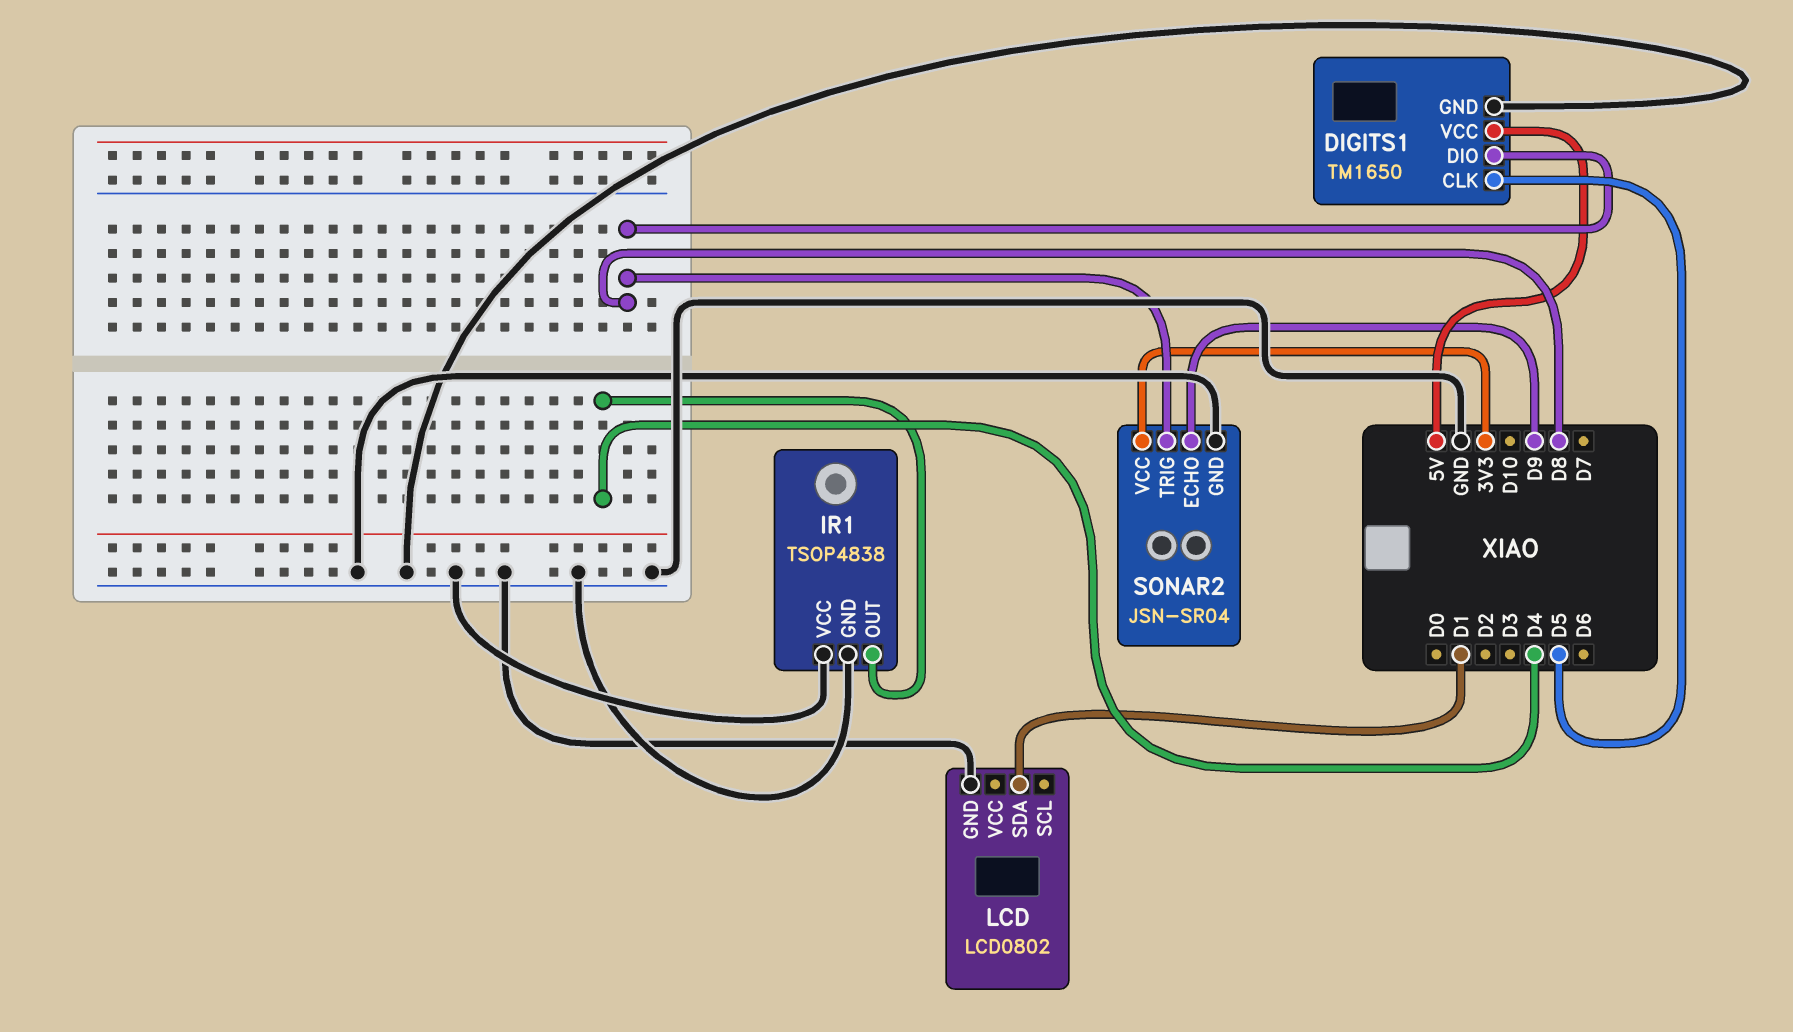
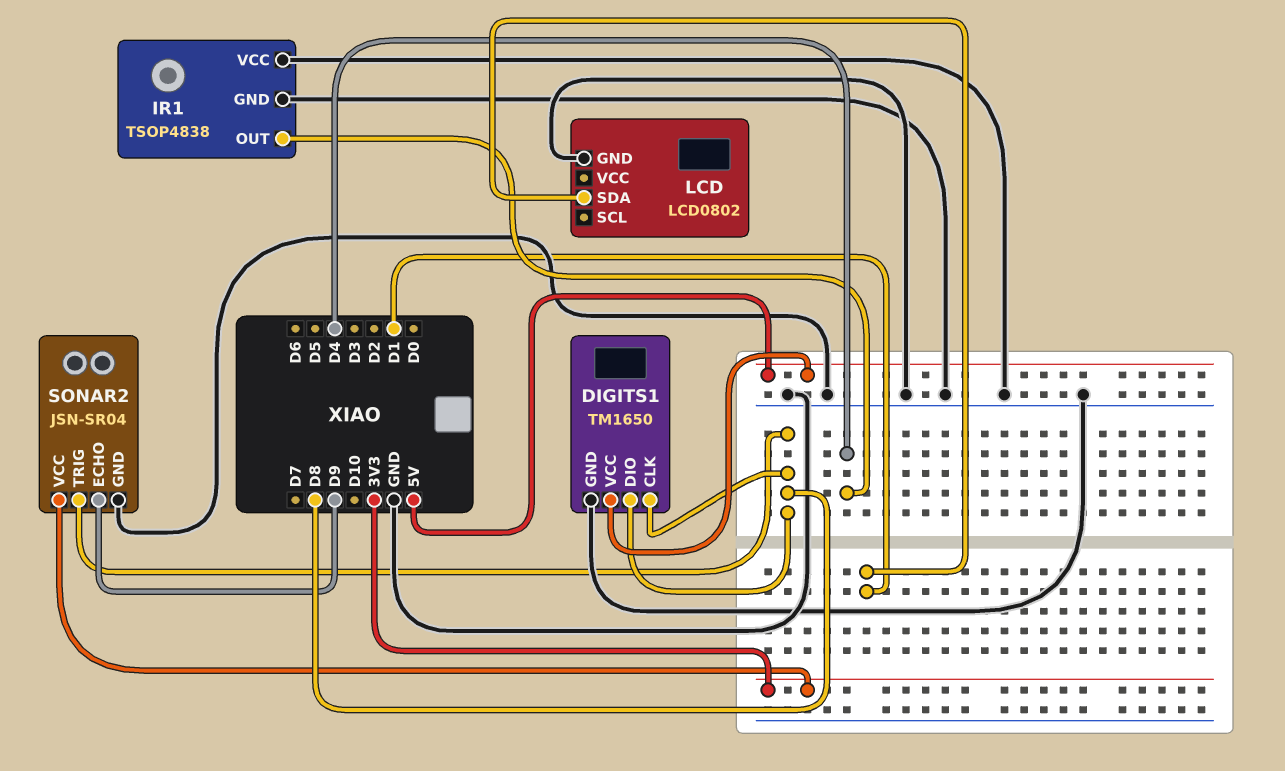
DIGITS1 pin CLK: D5 -> D8

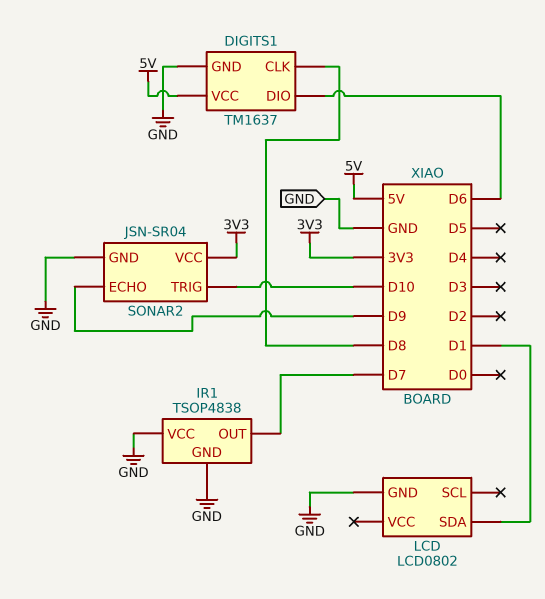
DIGITS1: TM1650 -> TM1637
DIGITS1 pin DIO: D8 -> D6
IR1 pin OUT: D4 -> D7
SONAR2 pin TRIG: D8 -> D10

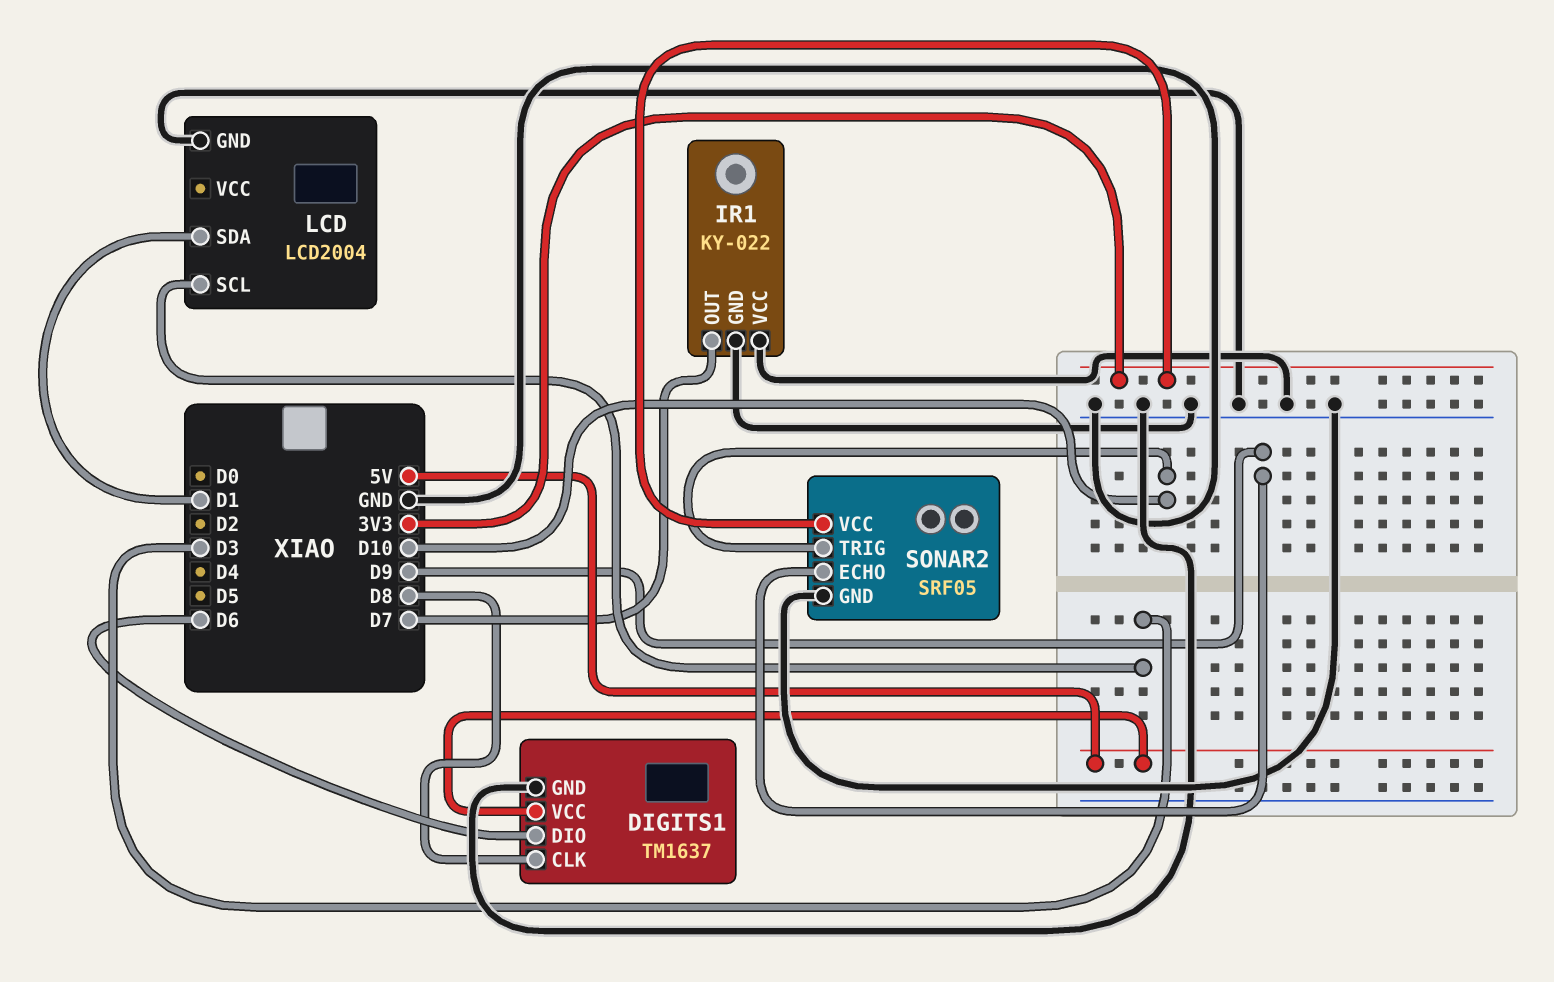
IR1: TSOP4838 -> KY-022
LCD: LCD0802 -> LCD2004
LCD pin SCL: none -> D3
SONAR2: JSN-SR04 -> SRF05

